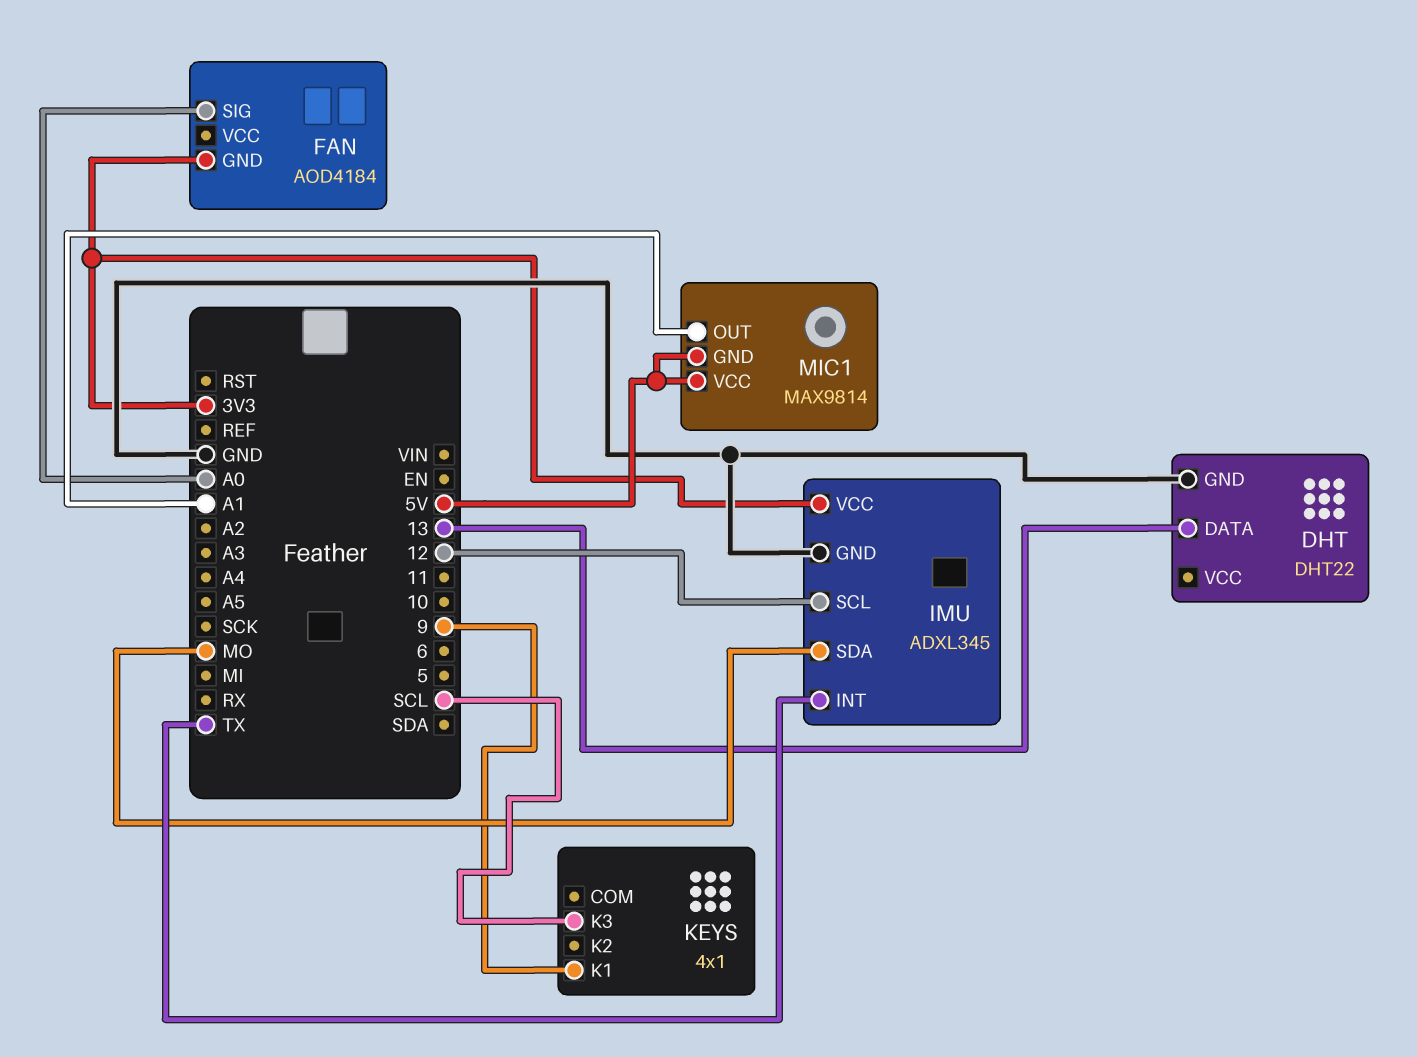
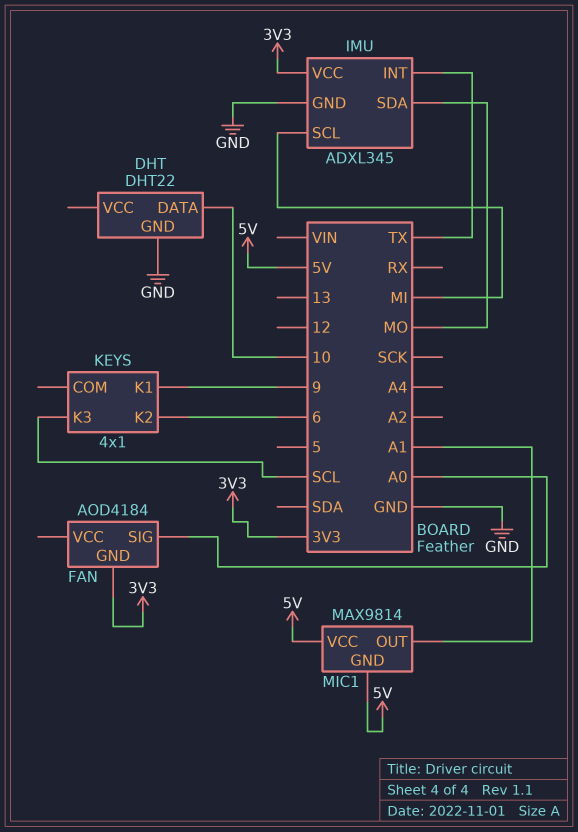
DHT pin DATA: 13 -> 10
IMU pin SCL: 12 -> MI
KEYS pin K2: none -> 6

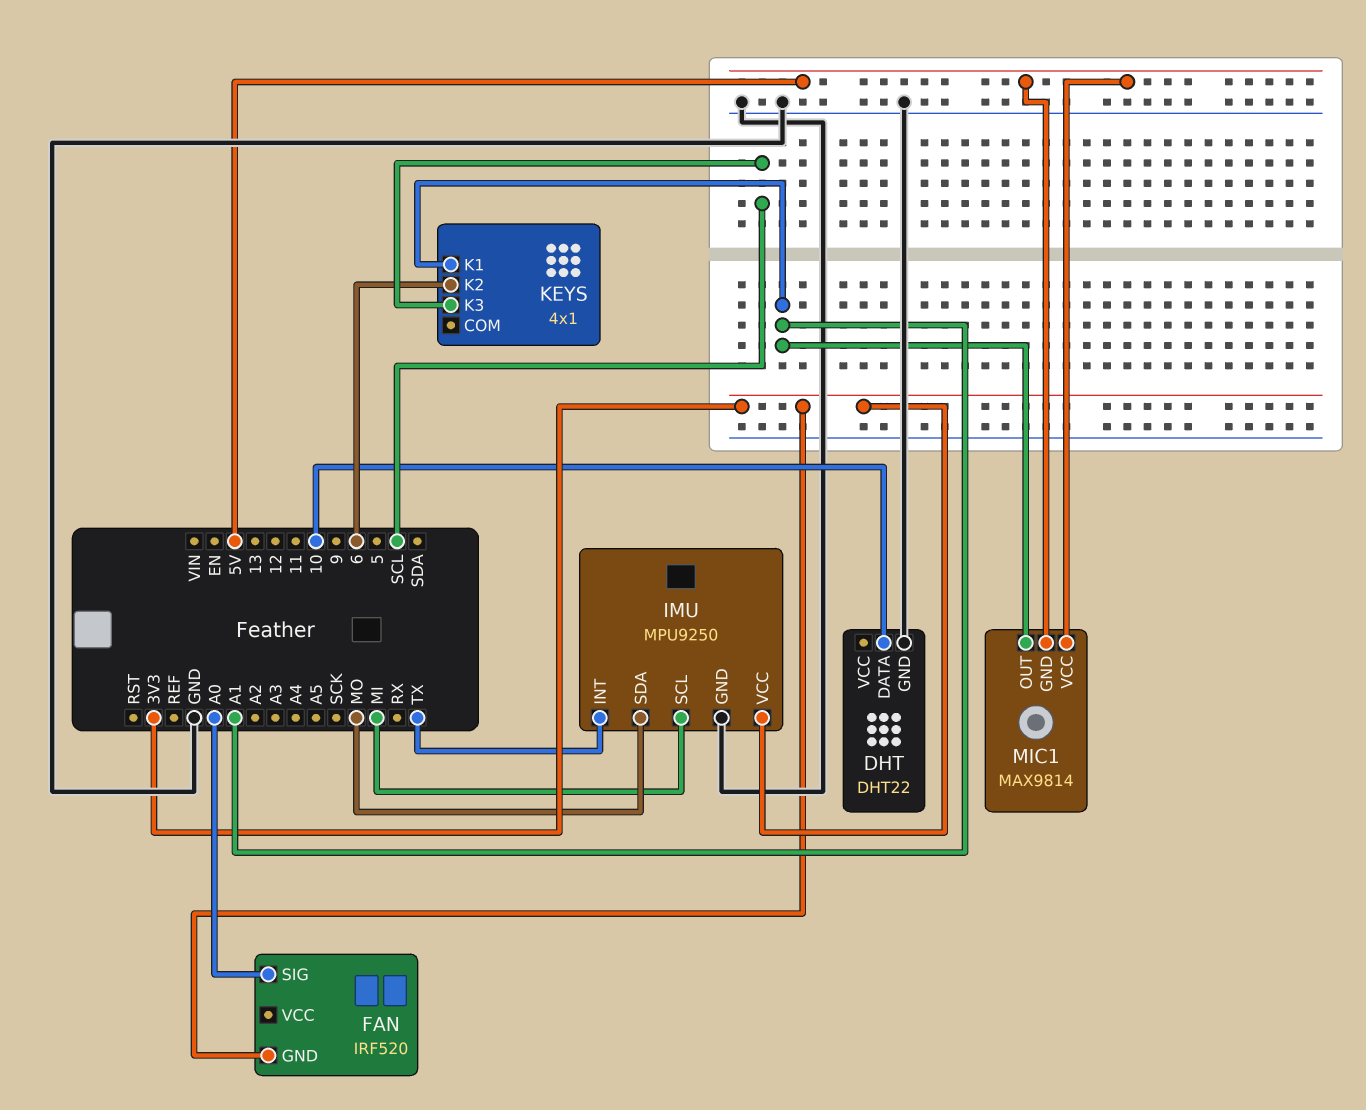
FAN: AOD4184 -> IRF520
IMU: ADXL345 -> MPU9250
KEYS pin K1: 9 -> A1

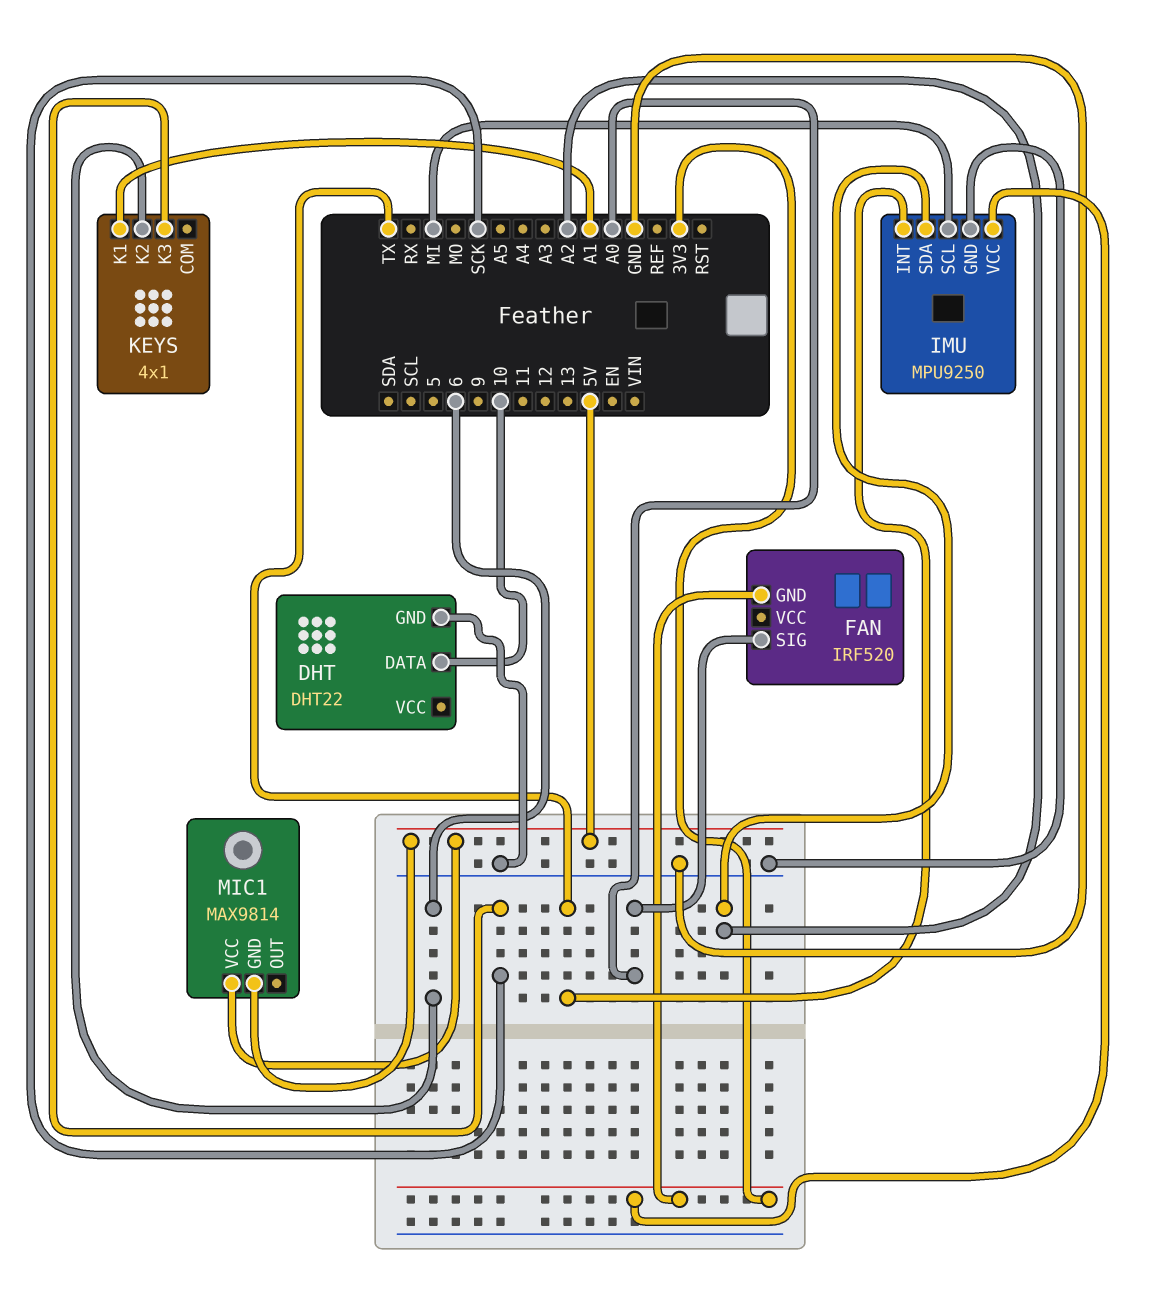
IMU pin SDA: MO -> A2
KEYS pin K3: SCL -> SCK
MIC1 pin OUT: A1 -> none

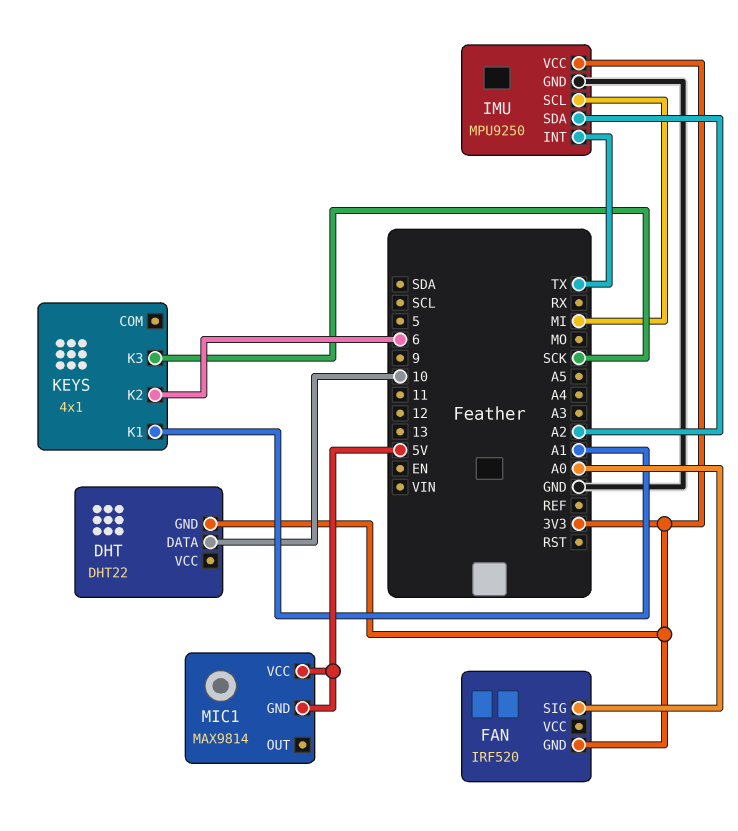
DHT pin GND: GND -> 3V3

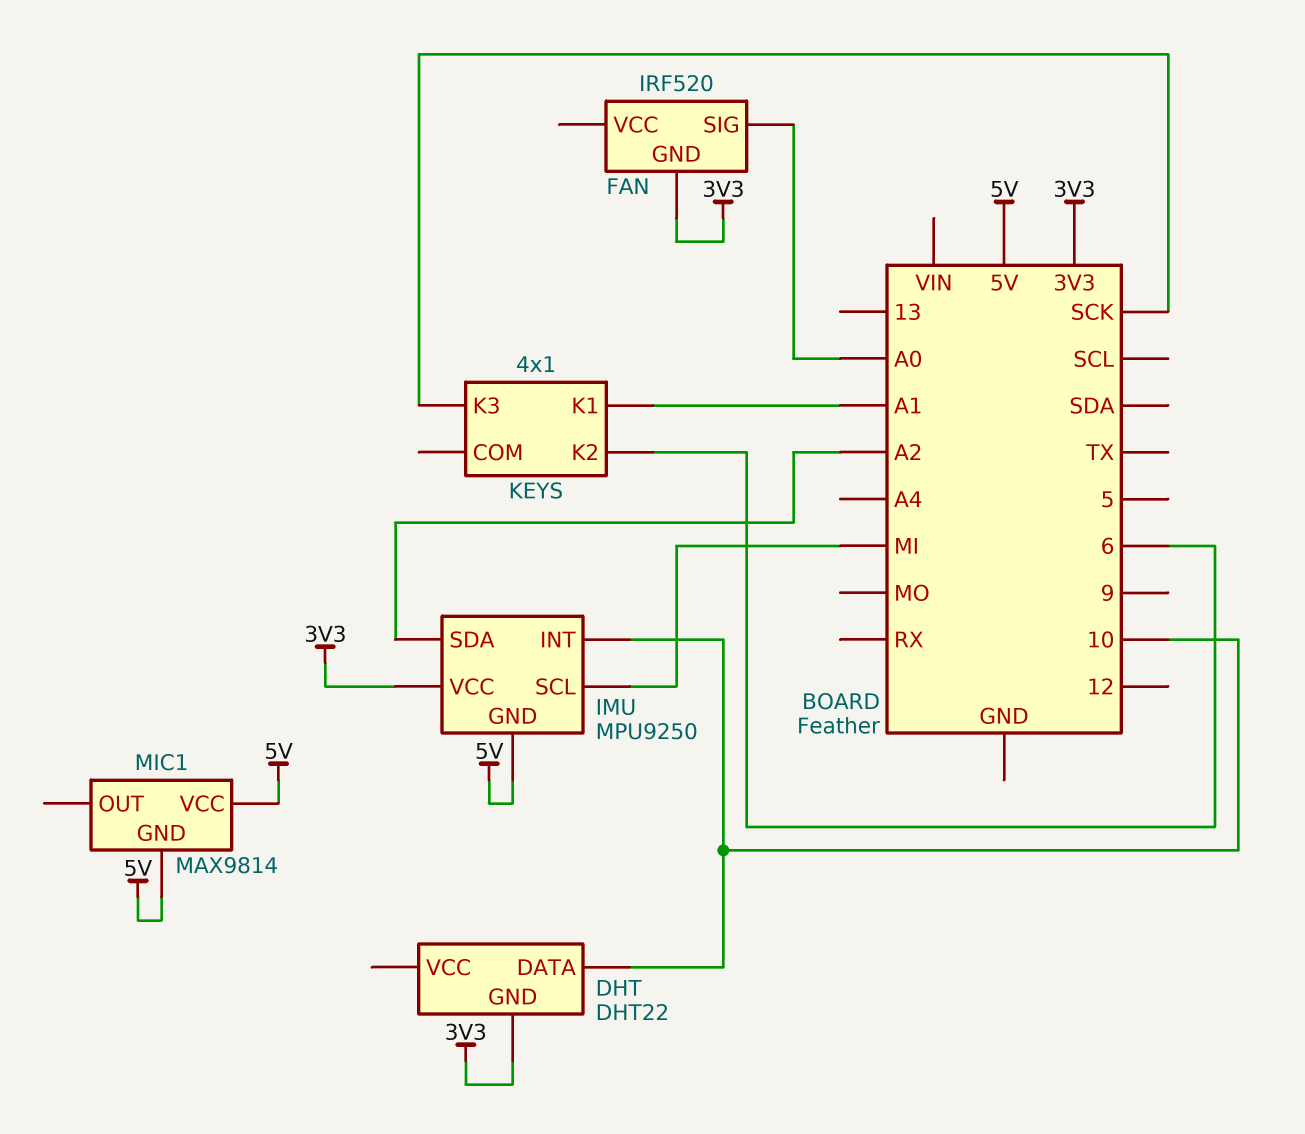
IMU pin GND: GND -> 5V
IMU pin INT: TX -> 10

